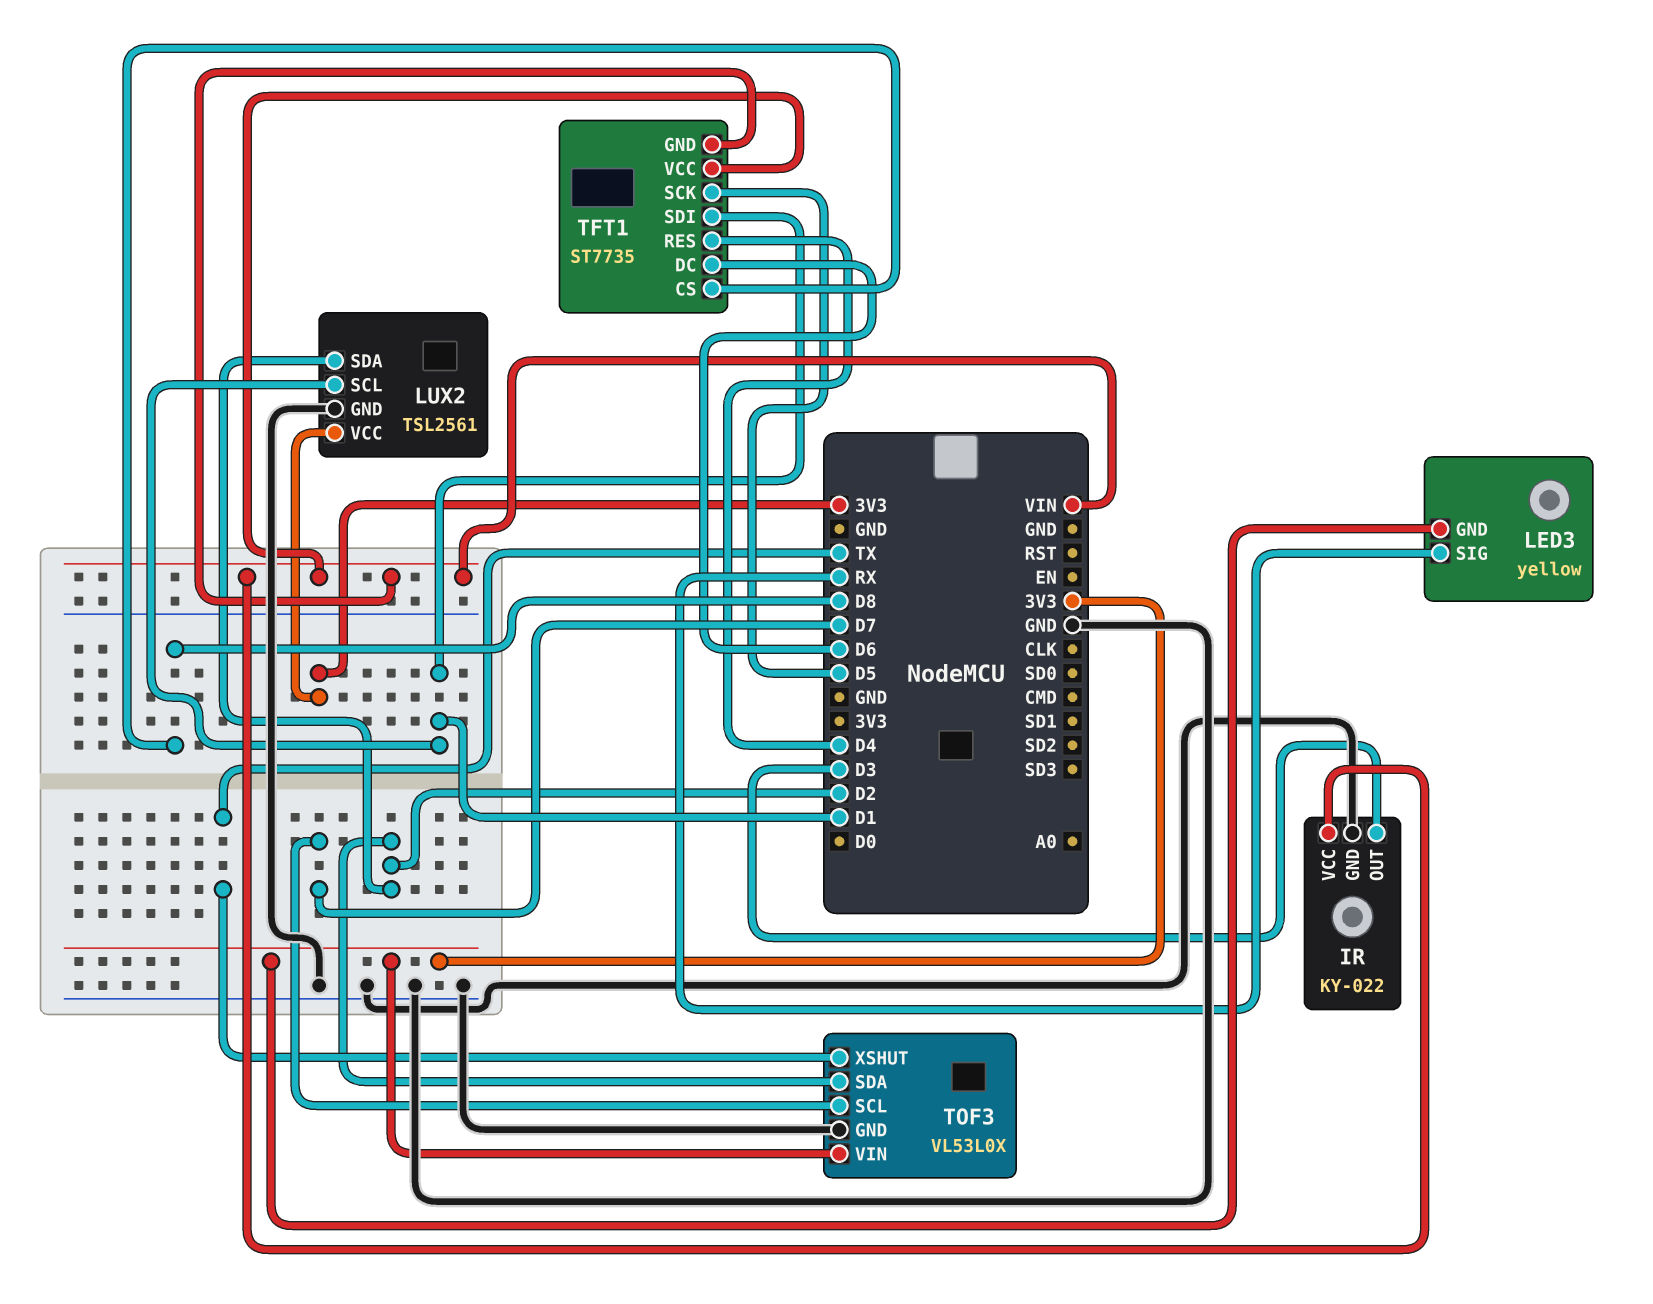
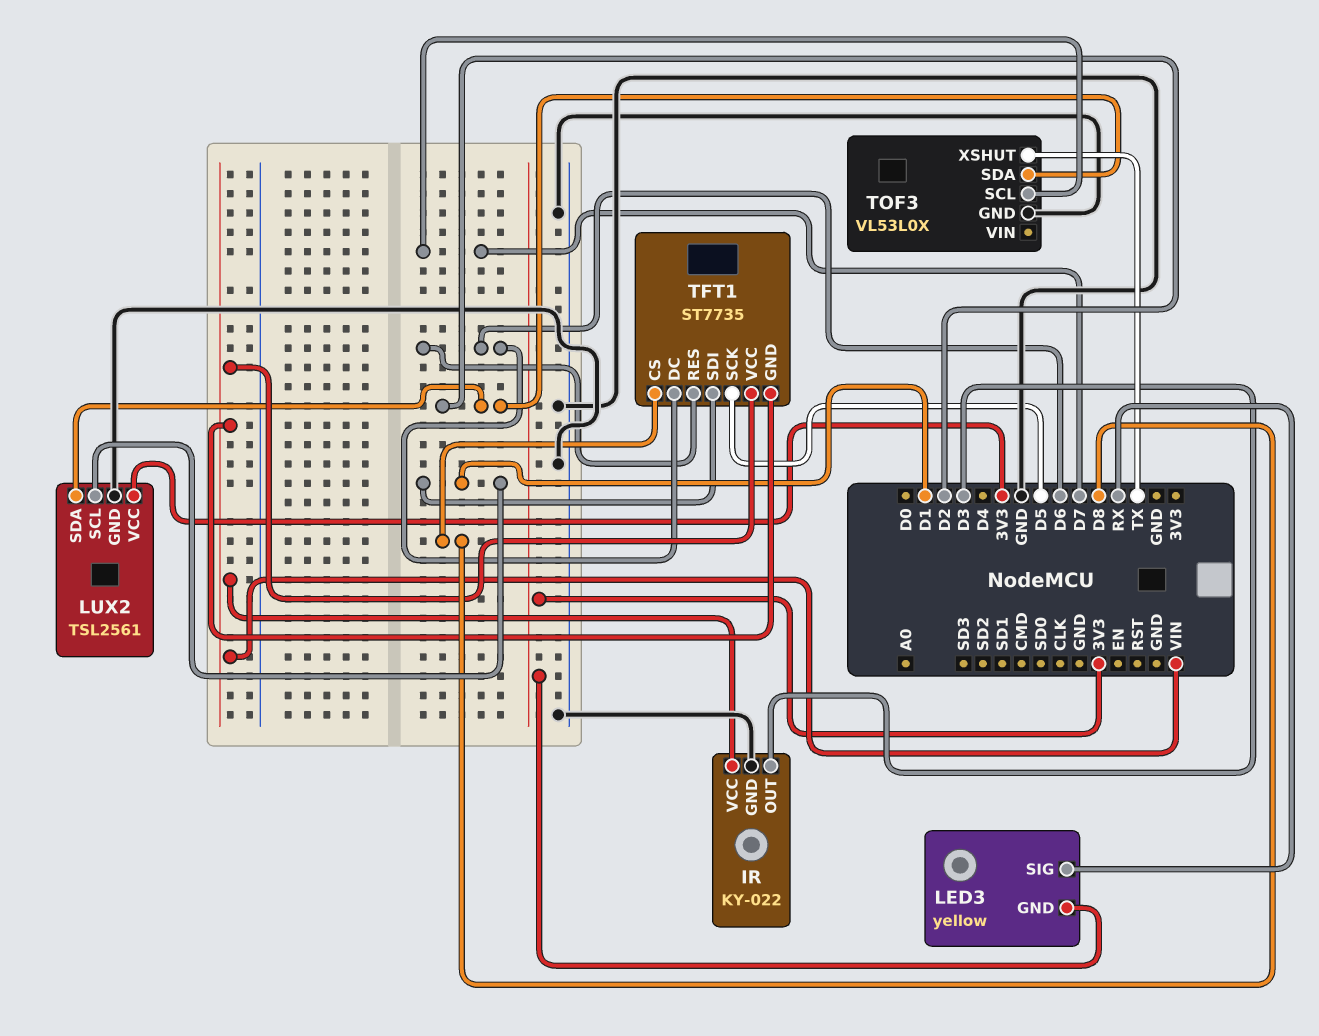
TFT1 pin RES: D4 -> D6
TOF3 pin VIN: 3V3 -> none

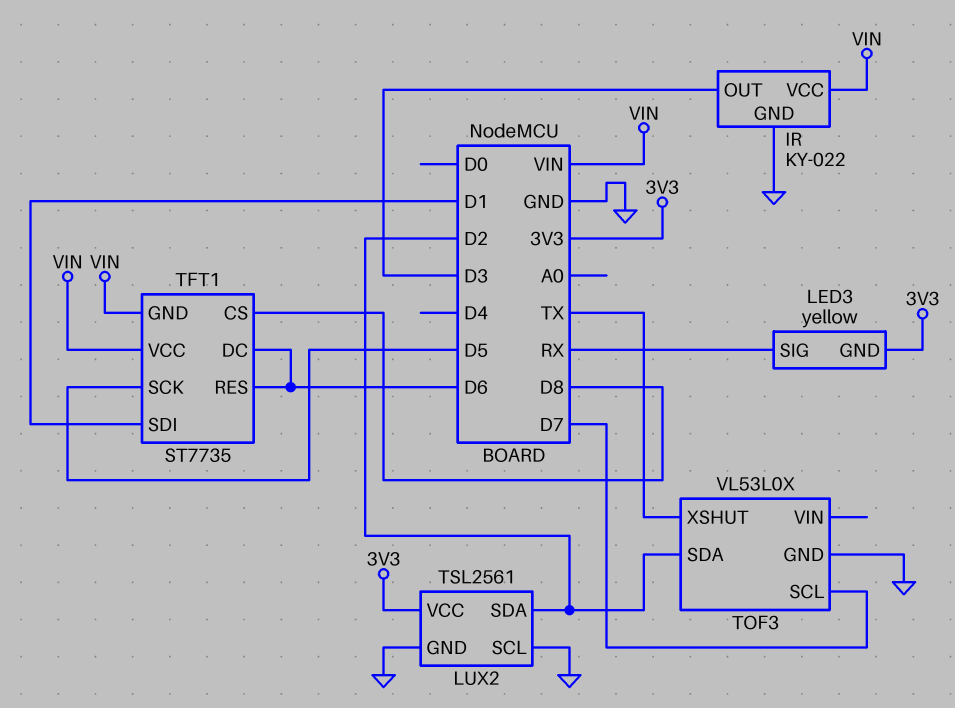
LUX2 pin SCL: D1 -> GND

